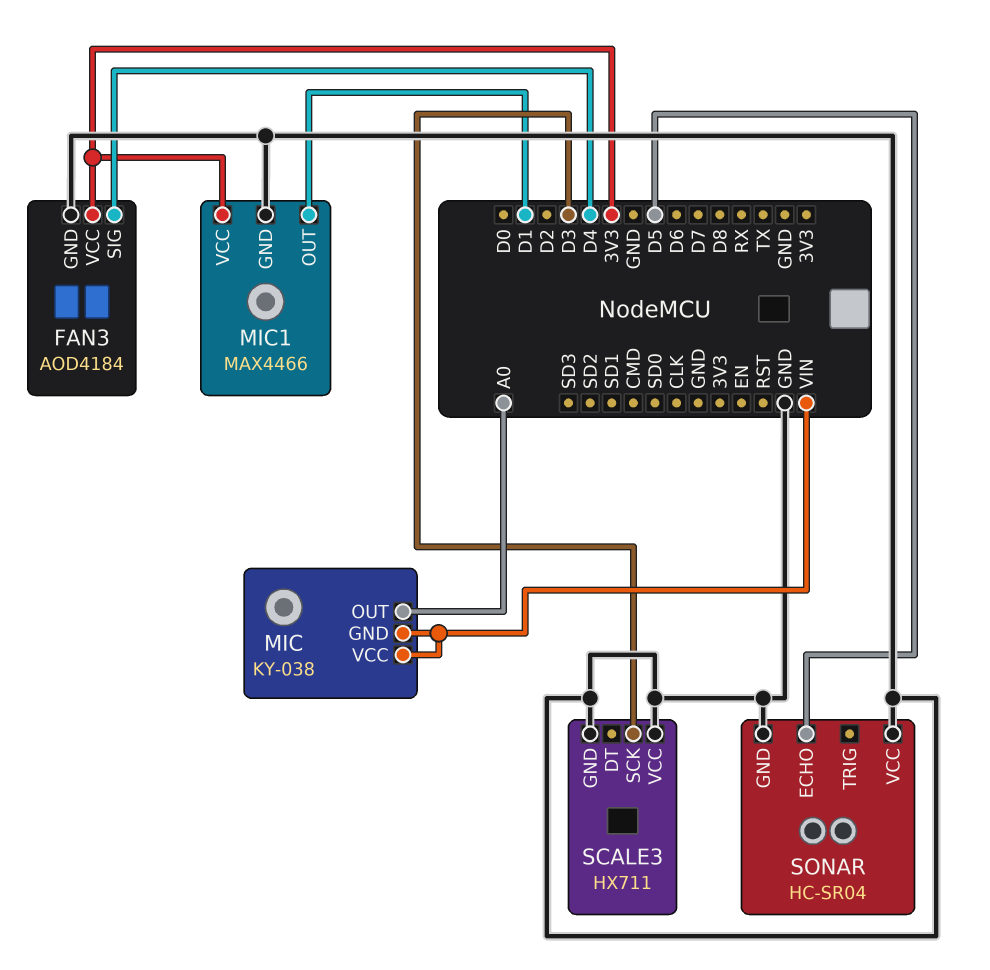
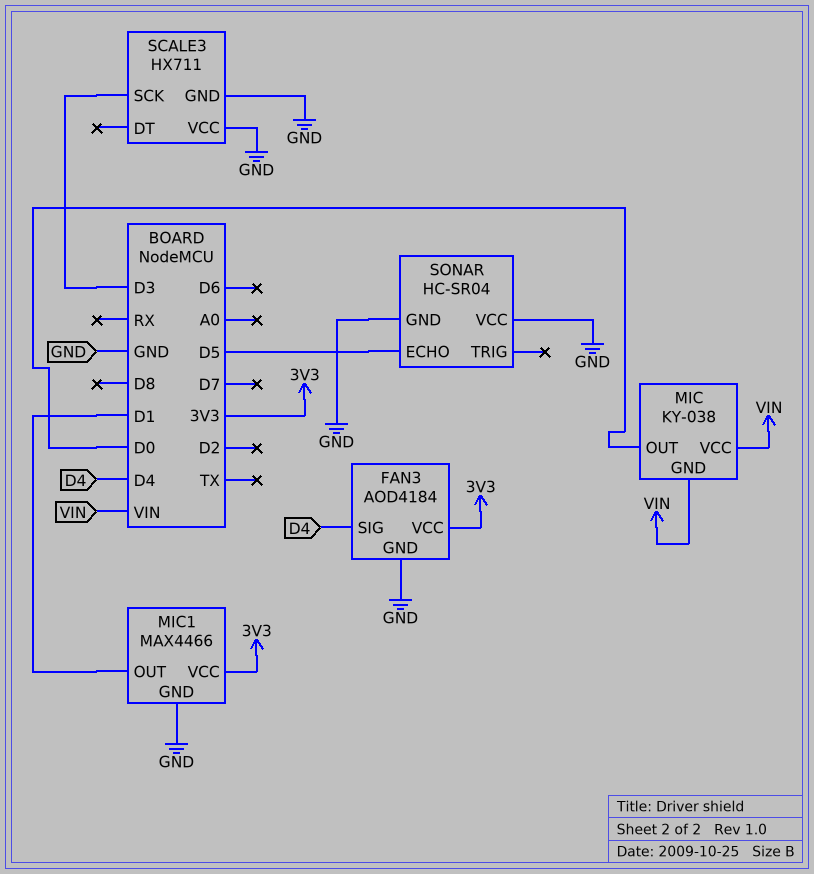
MIC pin OUT: A0 -> D0

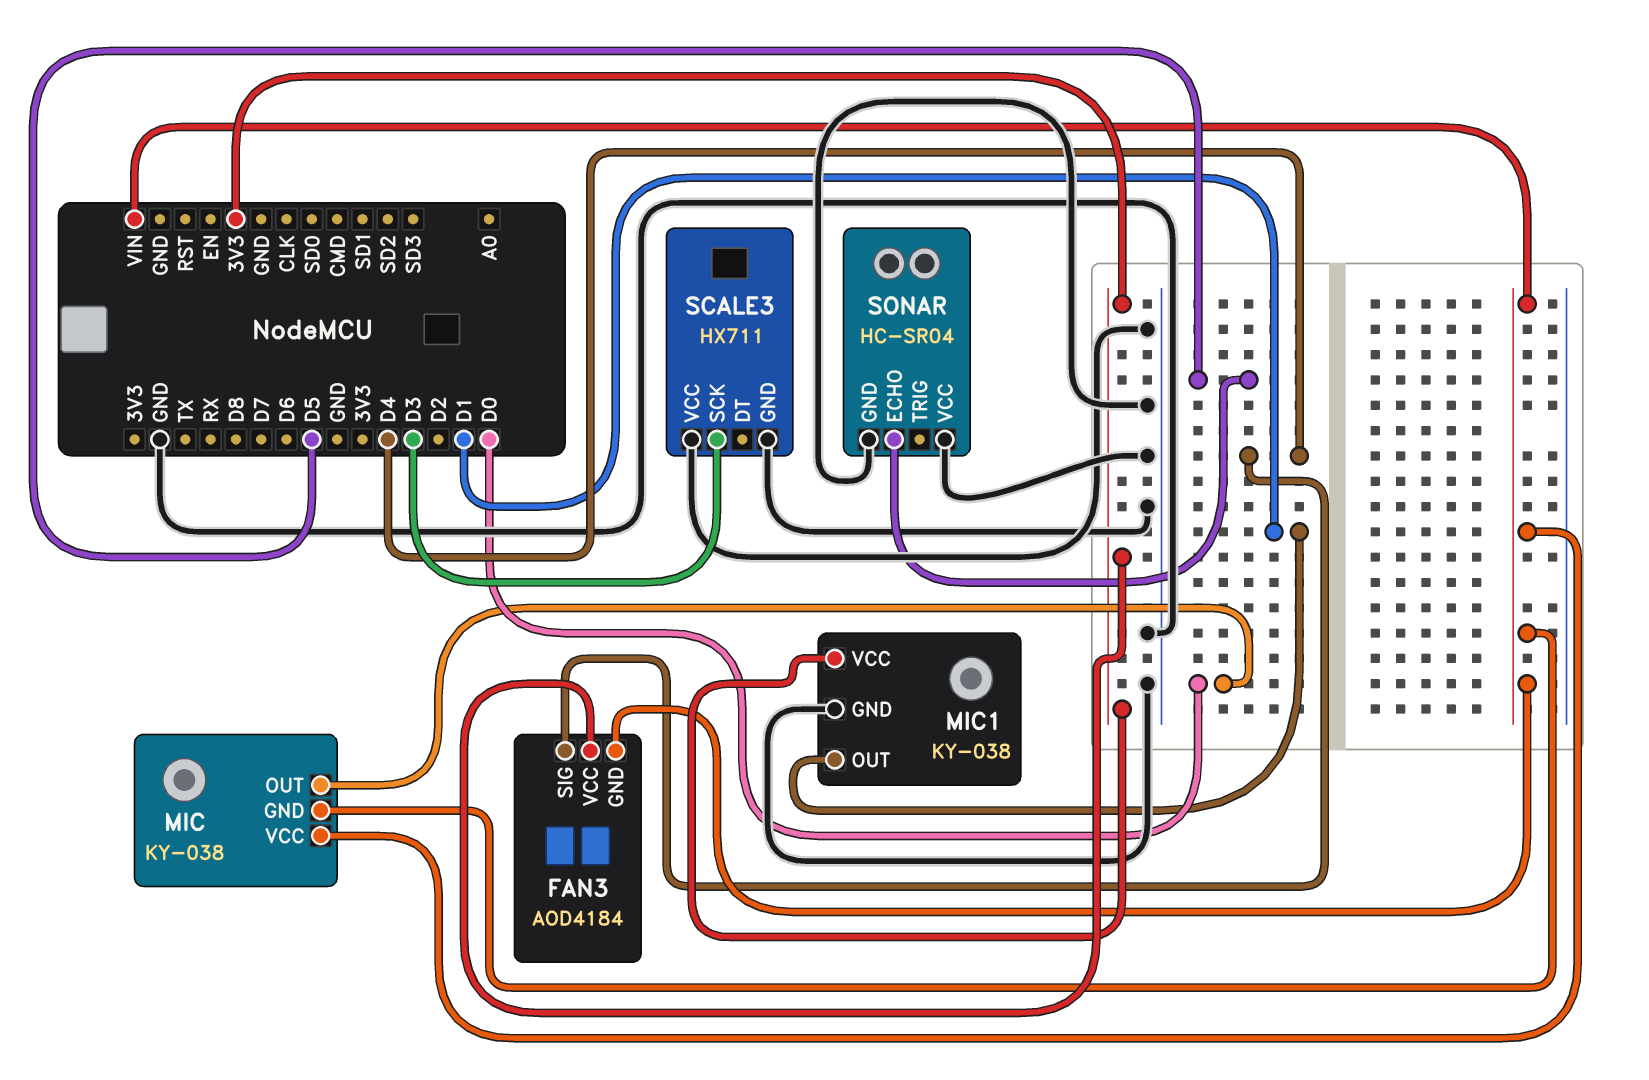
FAN3 pin GND: GND -> VIN
MIC1: MAX4466 -> KY-038

